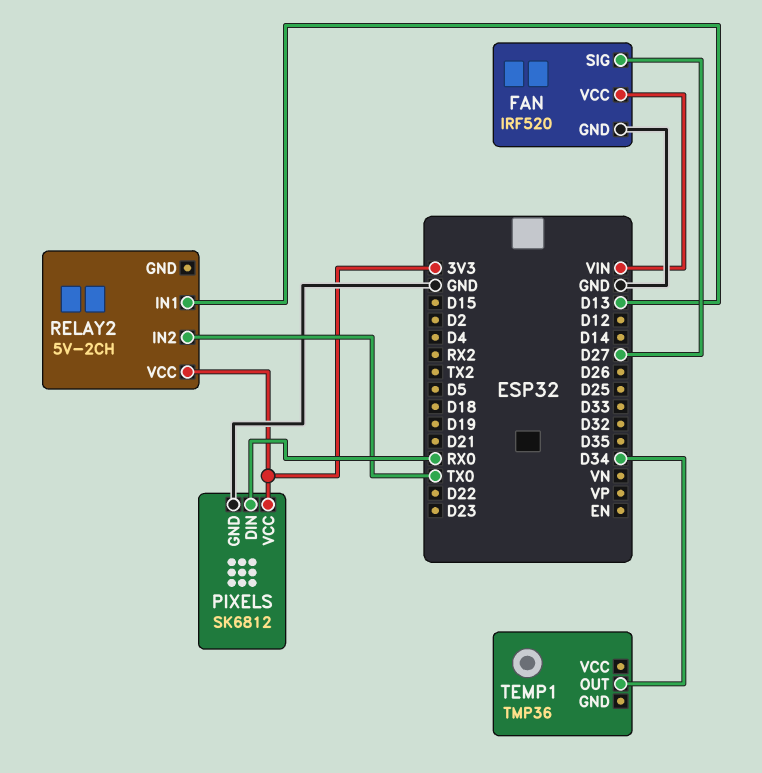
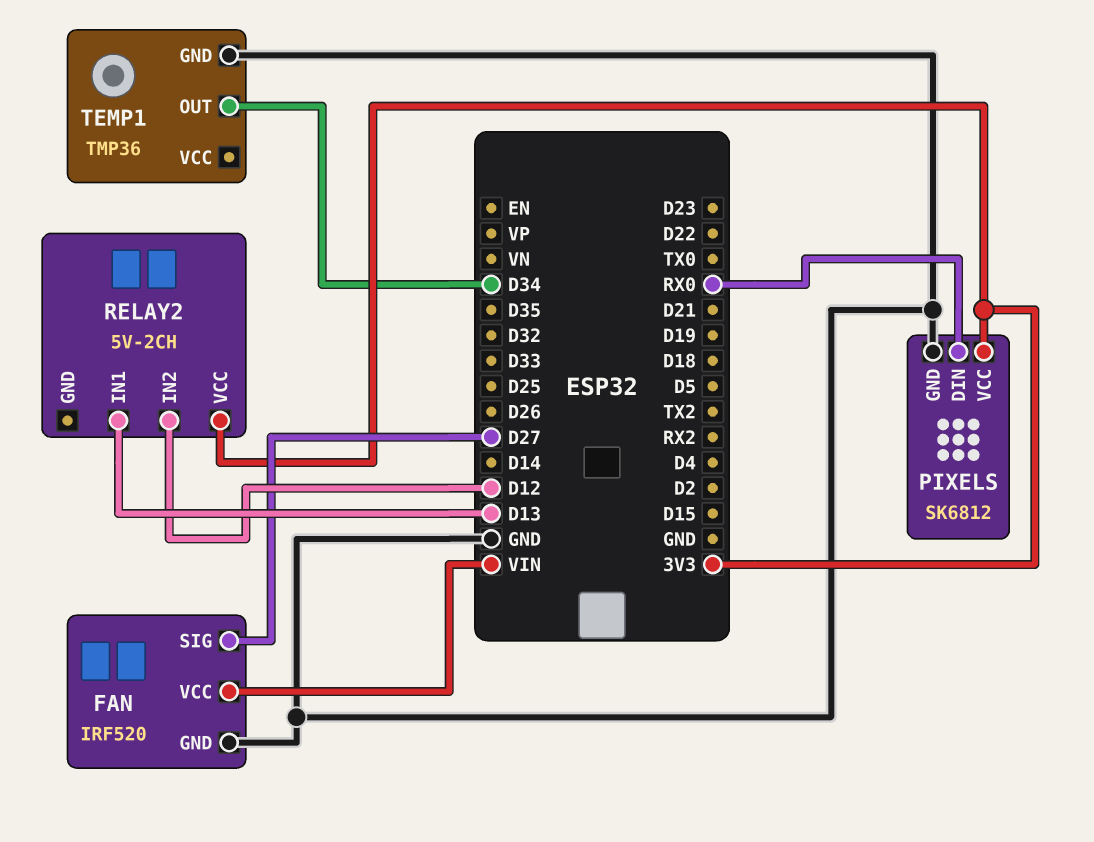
RELAY2 pin IN2: TX0 -> D12
TEMP1 pin GND: none -> GND

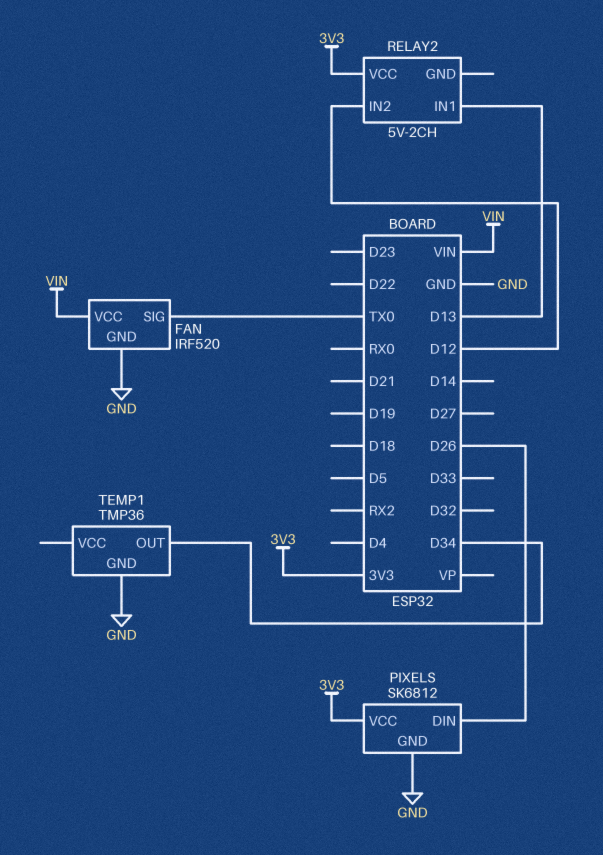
FAN pin SIG: D27 -> TX0
PIXELS pin DIN: RX0 -> D26

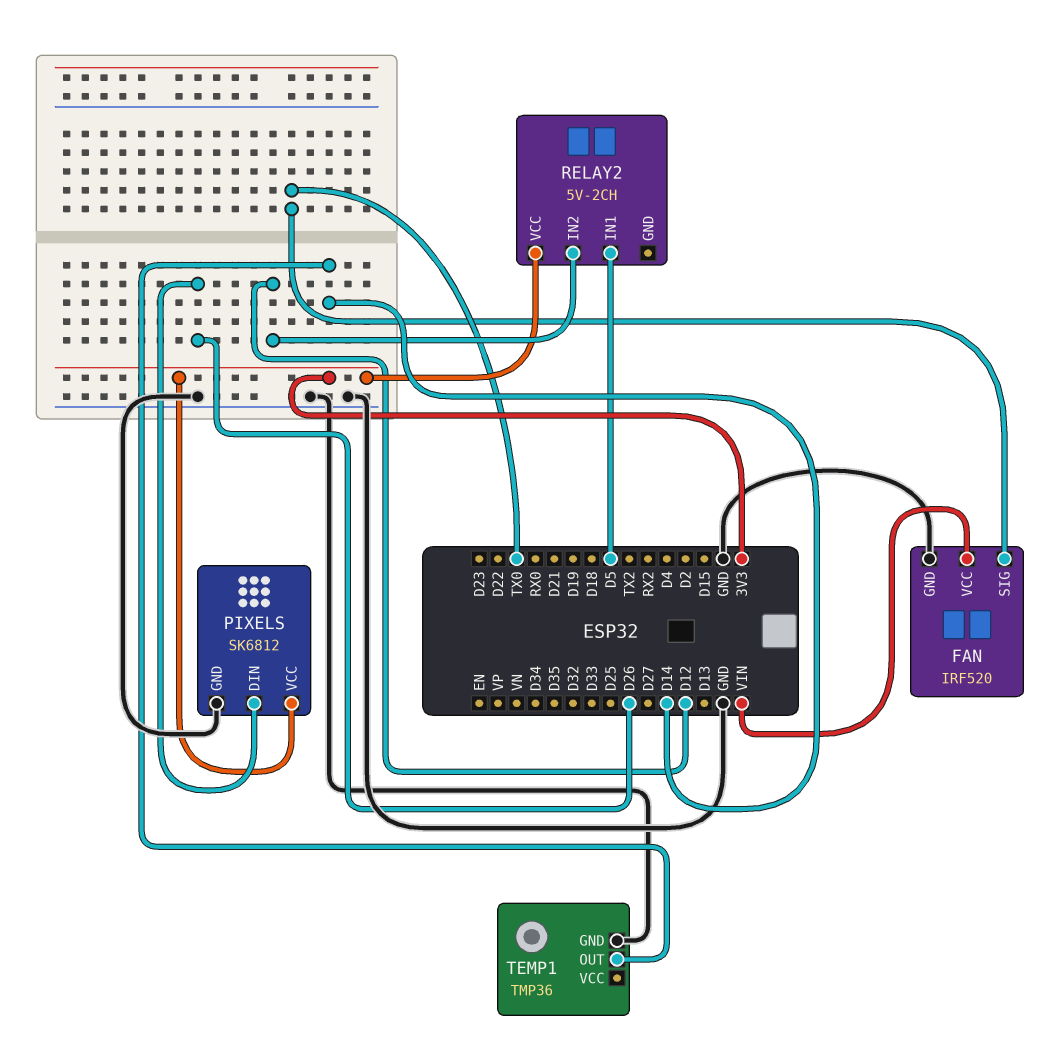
RELAY2 pin IN1: D13 -> D5
TEMP1 pin OUT: D34 -> D14

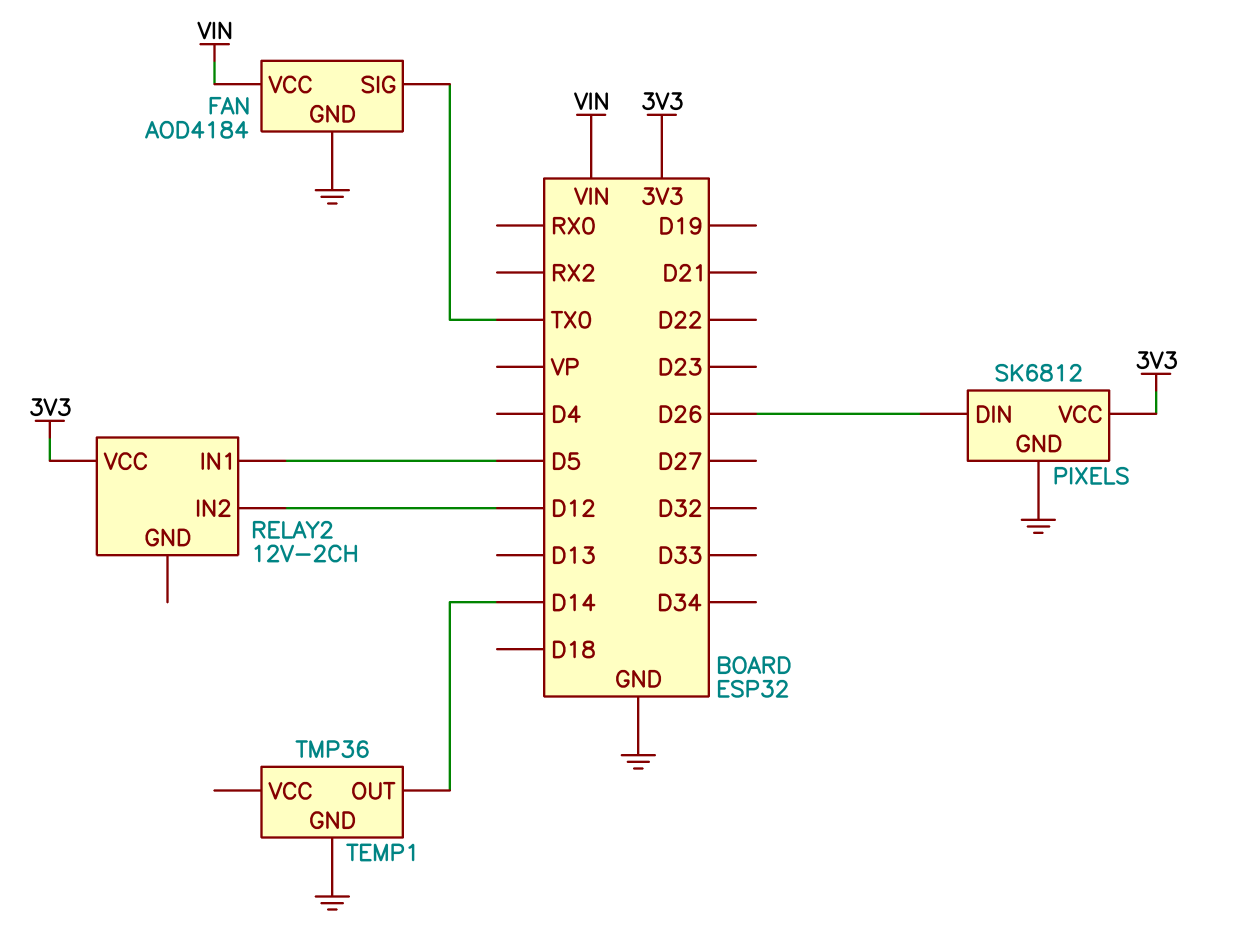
FAN: IRF520 -> AOD4184
RELAY2: 5V-2CH -> 12V-2CH

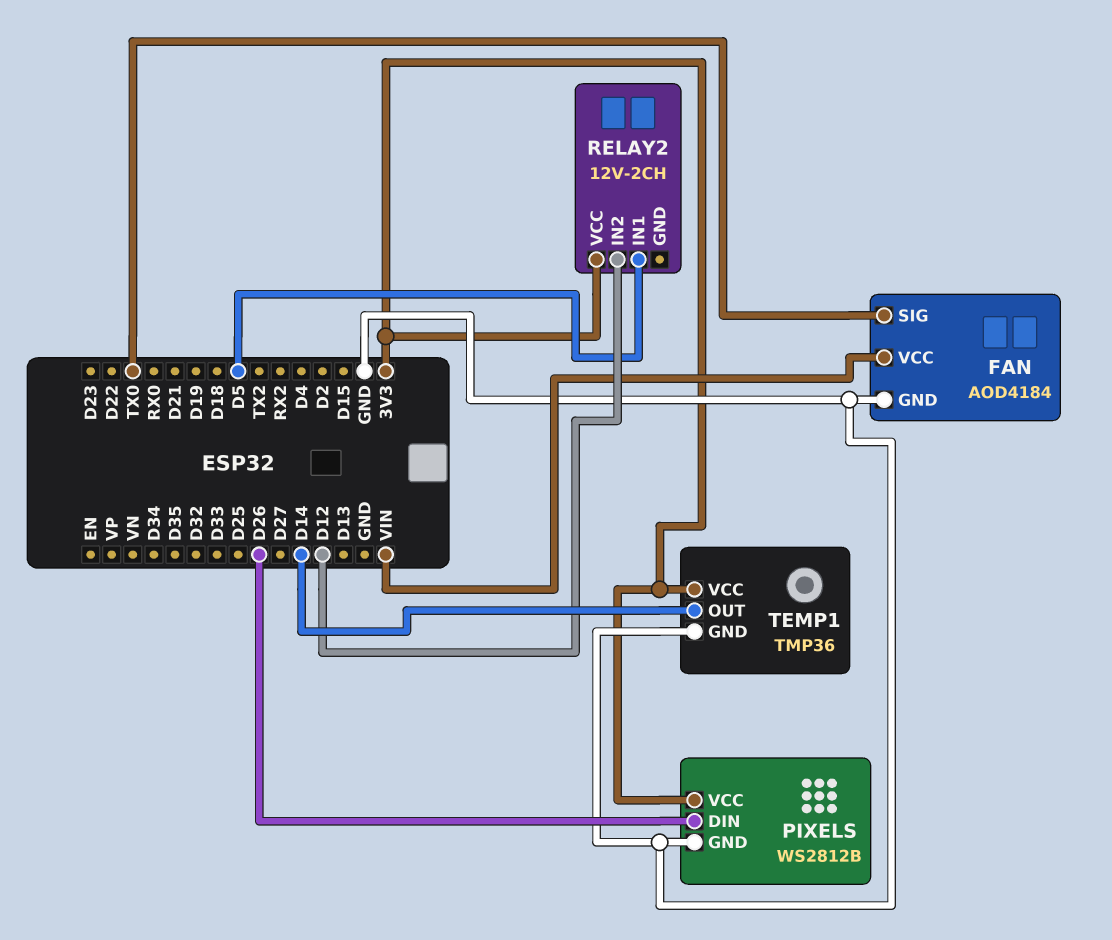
PIXELS: SK6812 -> WS2812B
TEMP1 pin VCC: none -> 3V3

